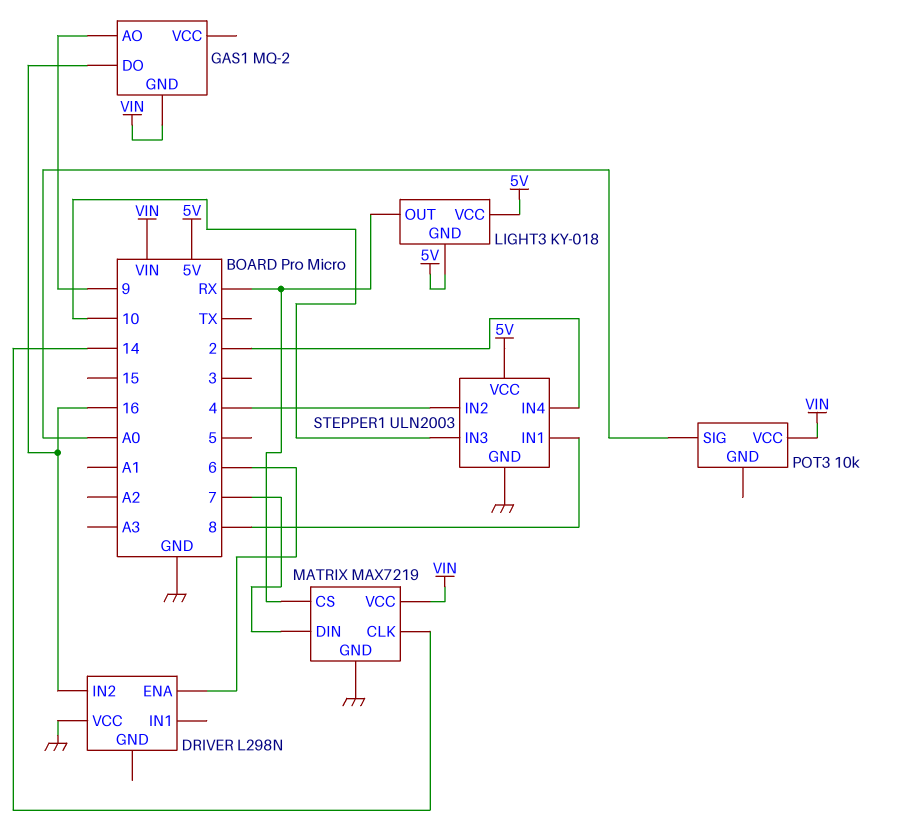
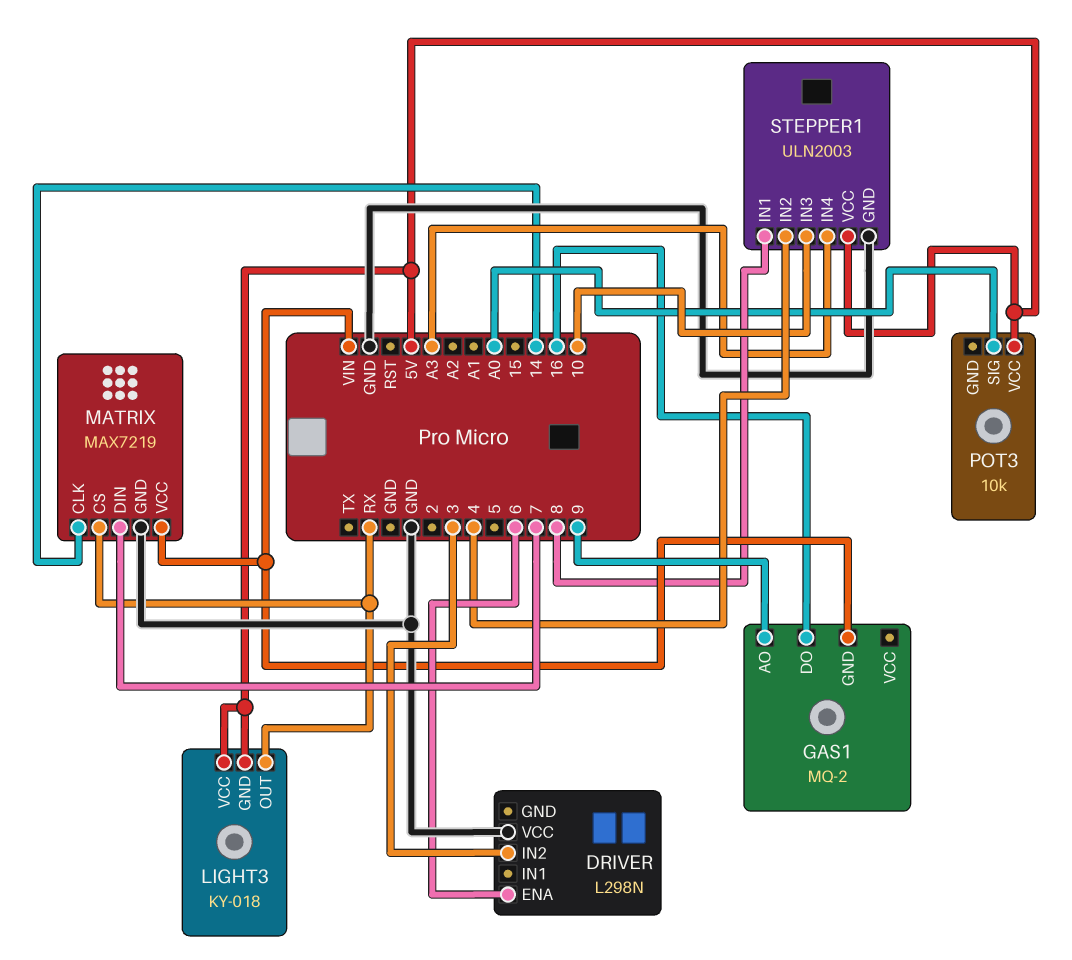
DRIVER pin IN2: 16 -> 3
POT3 pin VCC: VIN -> 5V
STEPPER1 pin IN4: 2 -> A3

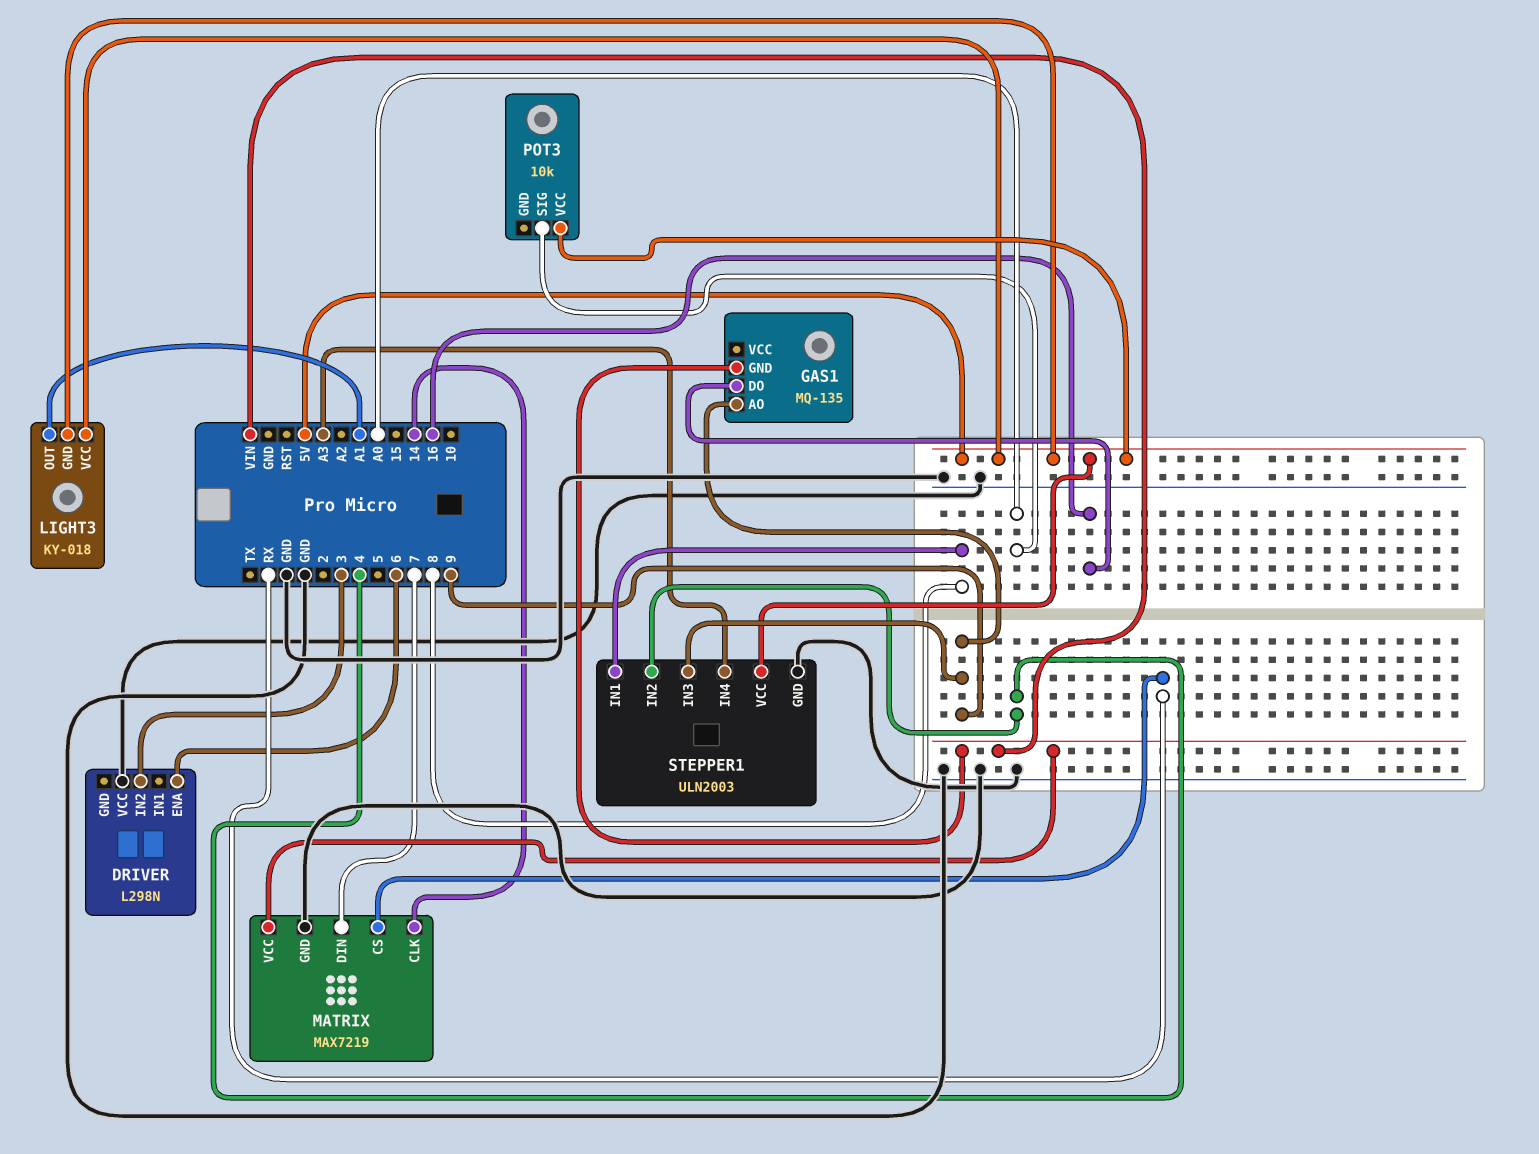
GAS1: MQ-2 -> MQ-135
LIGHT3 pin OUT: RX -> A1
STEPPER1 pin IN3: 10 -> 9

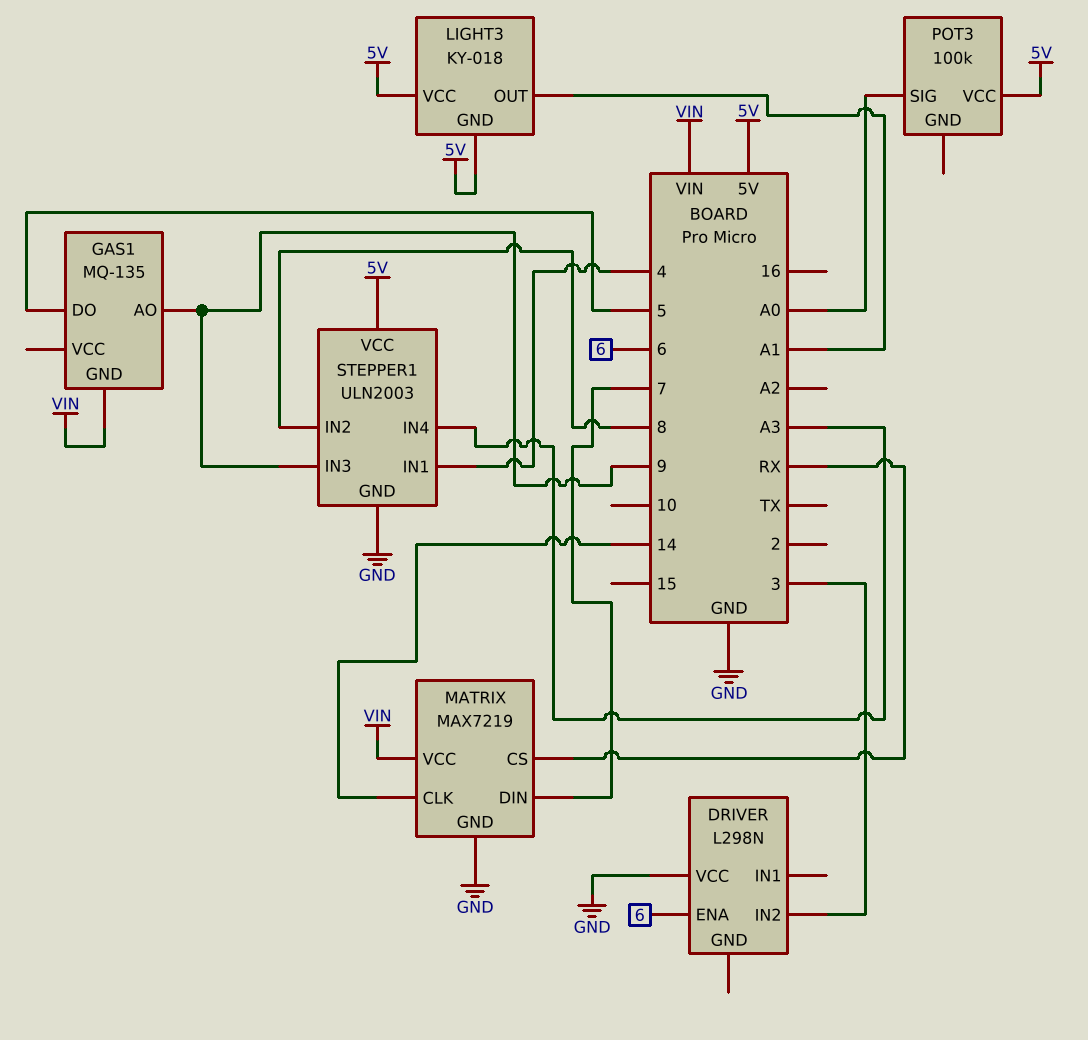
GAS1 pin DO: 16 -> 5
POT3: 10k -> 100k
STEPPER1 pin IN1: 8 -> 4
STEPPER1 pin IN2: 4 -> 8

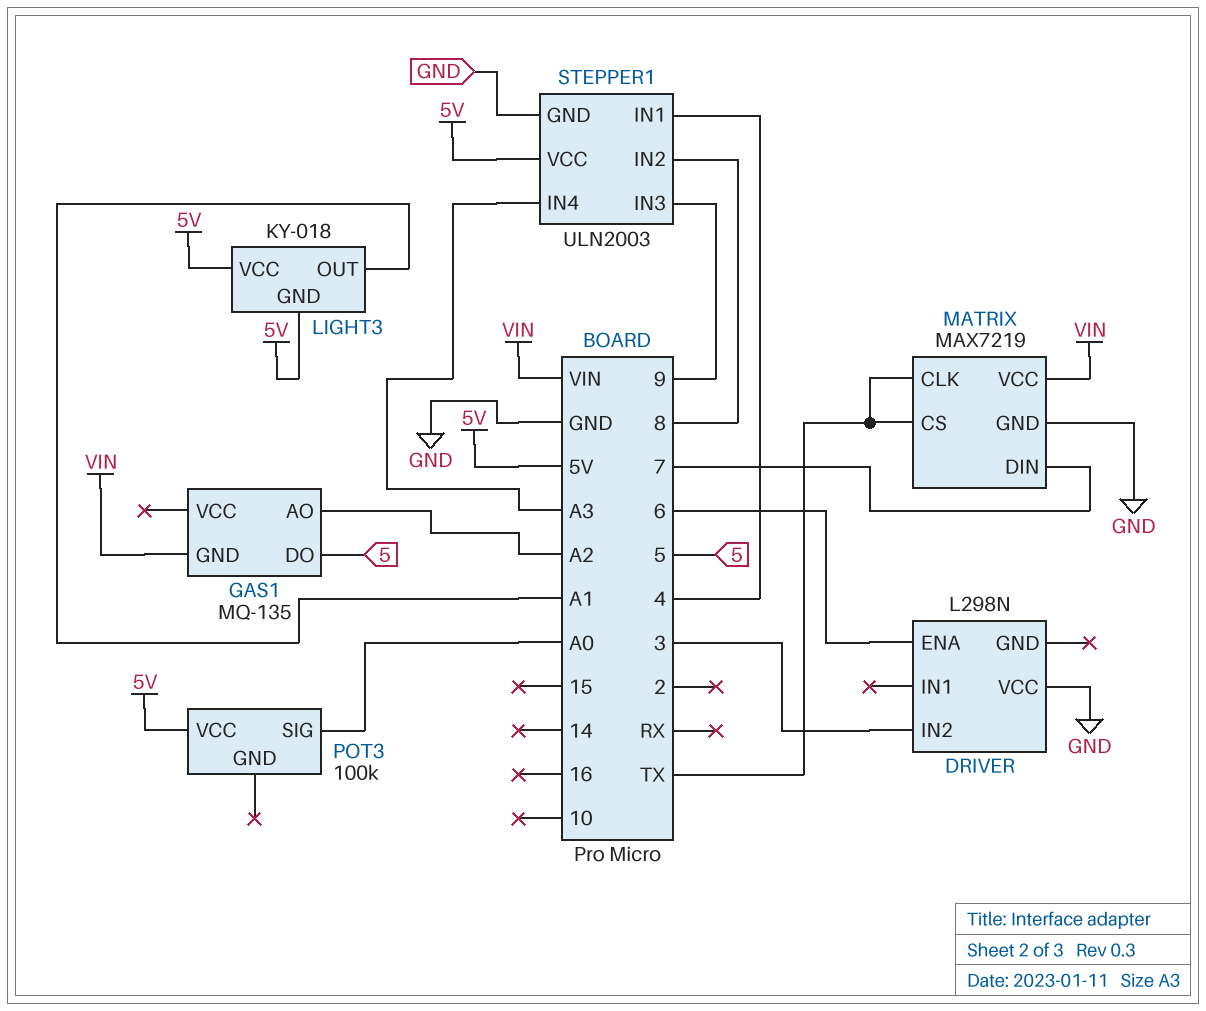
GAS1 pin AO: 9 -> A2
MATRIX pin CLK: 14 -> TX
MATRIX pin CS: RX -> TX

